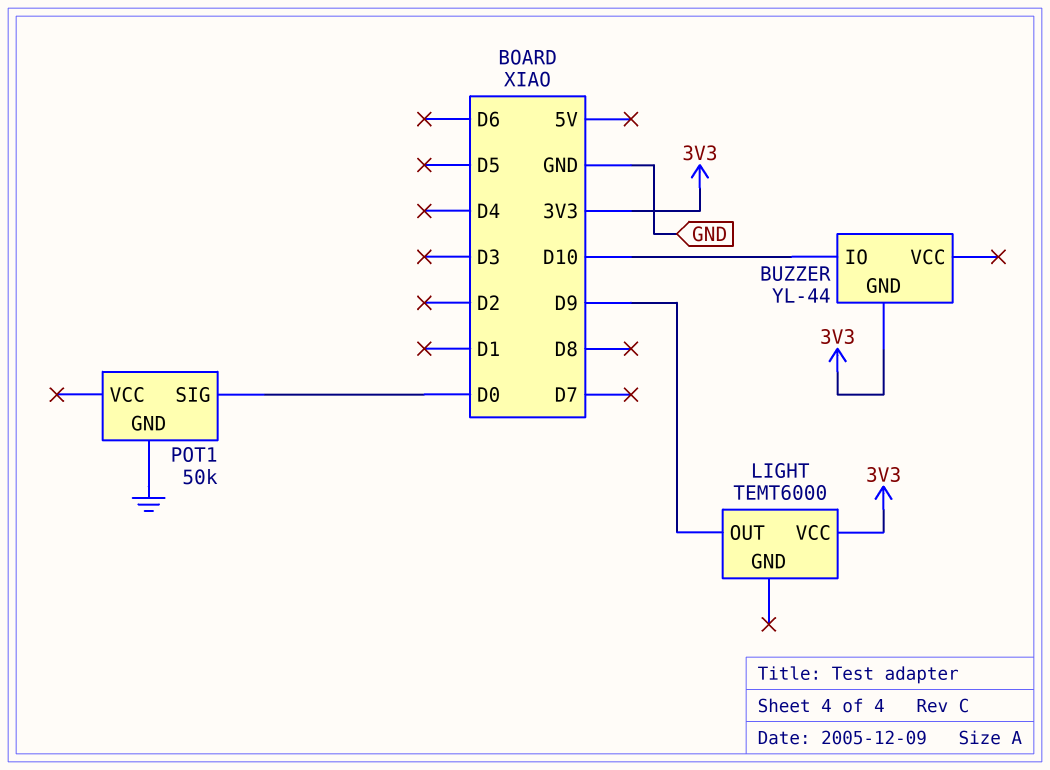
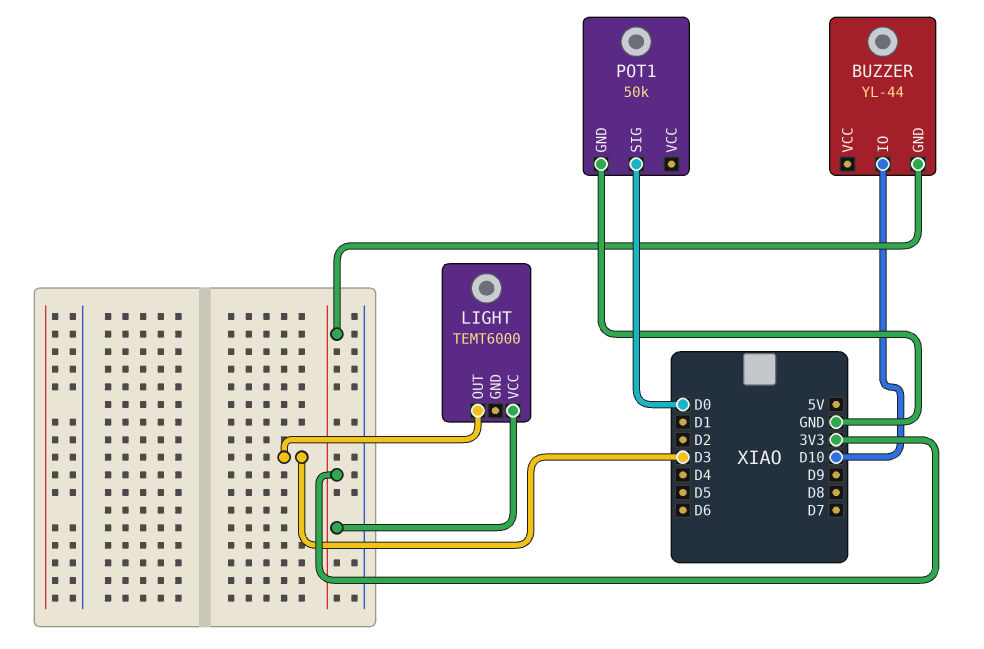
LIGHT pin OUT: D9 -> D3

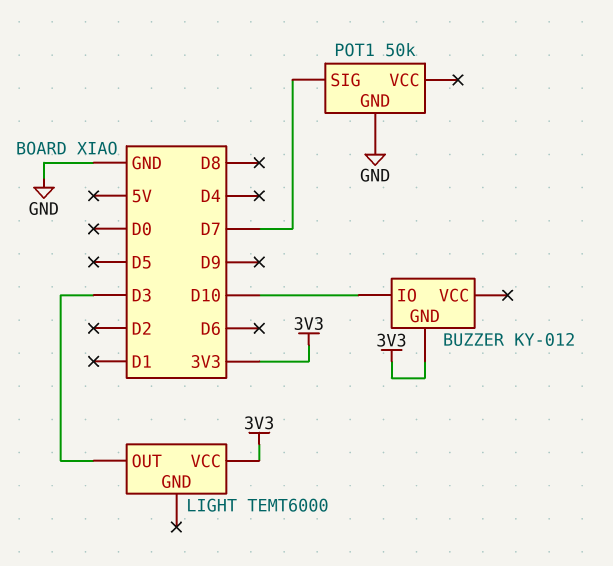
BUZZER: YL-44 -> KY-012
POT1 pin SIG: D0 -> D7

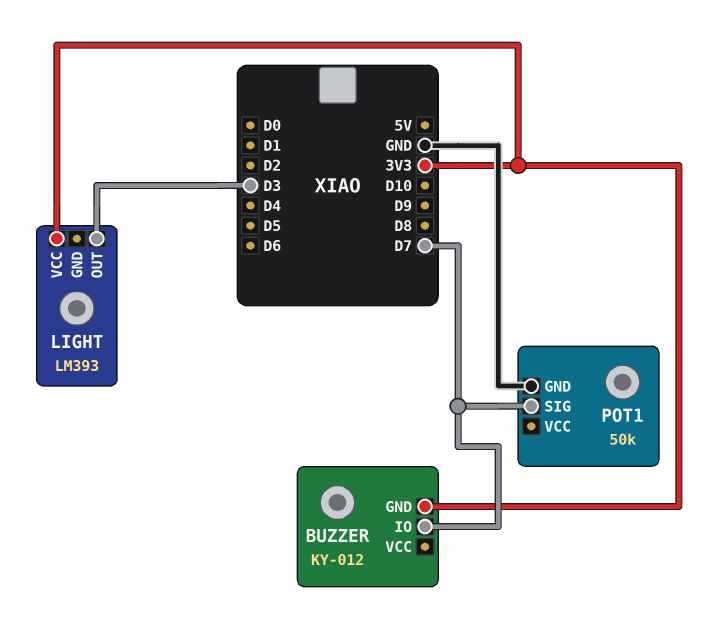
BUZZER pin IO: D10 -> D7
LIGHT: TEMT6000 -> LM393

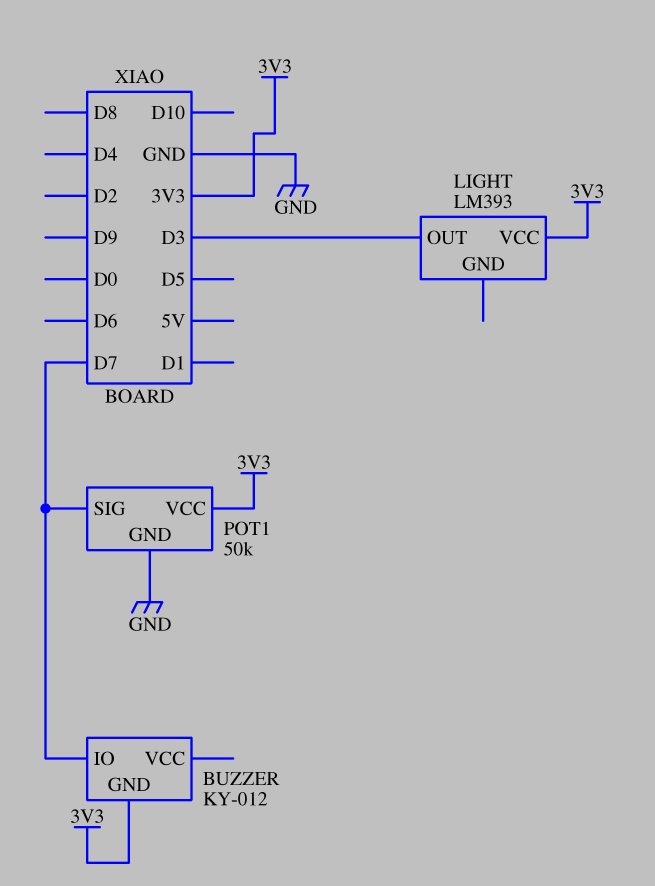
POT1 pin VCC: none -> 3V3

